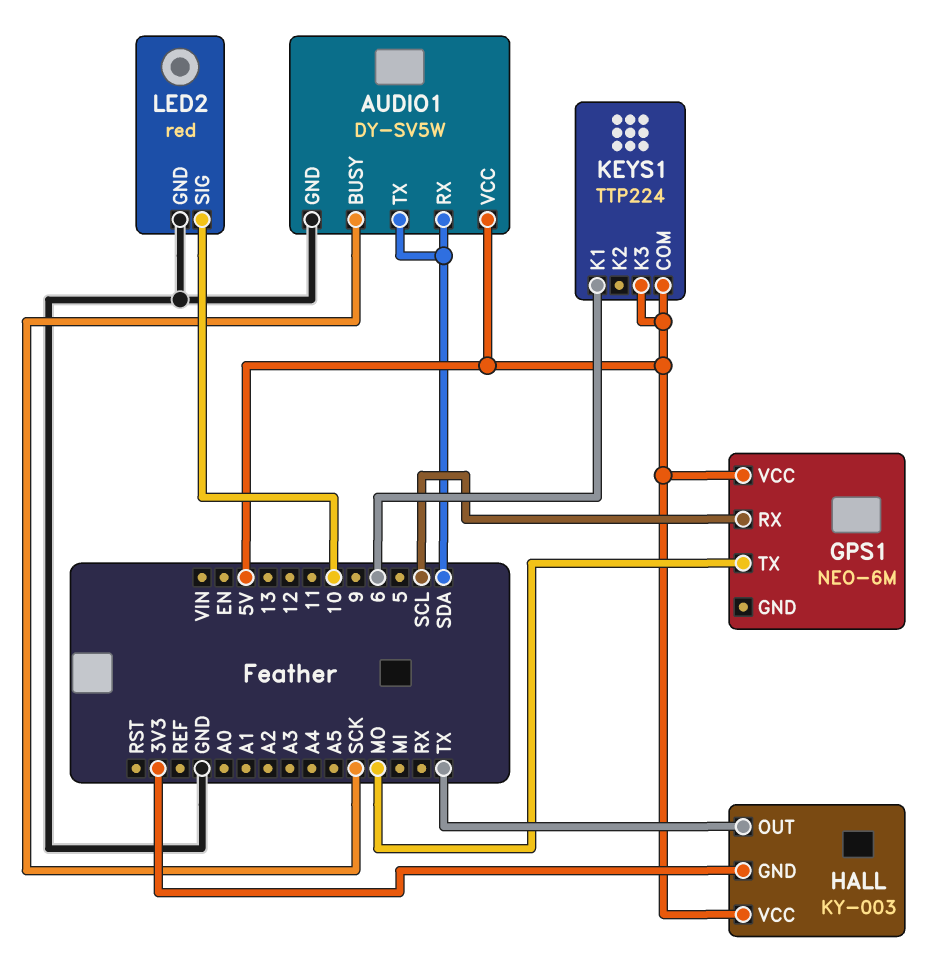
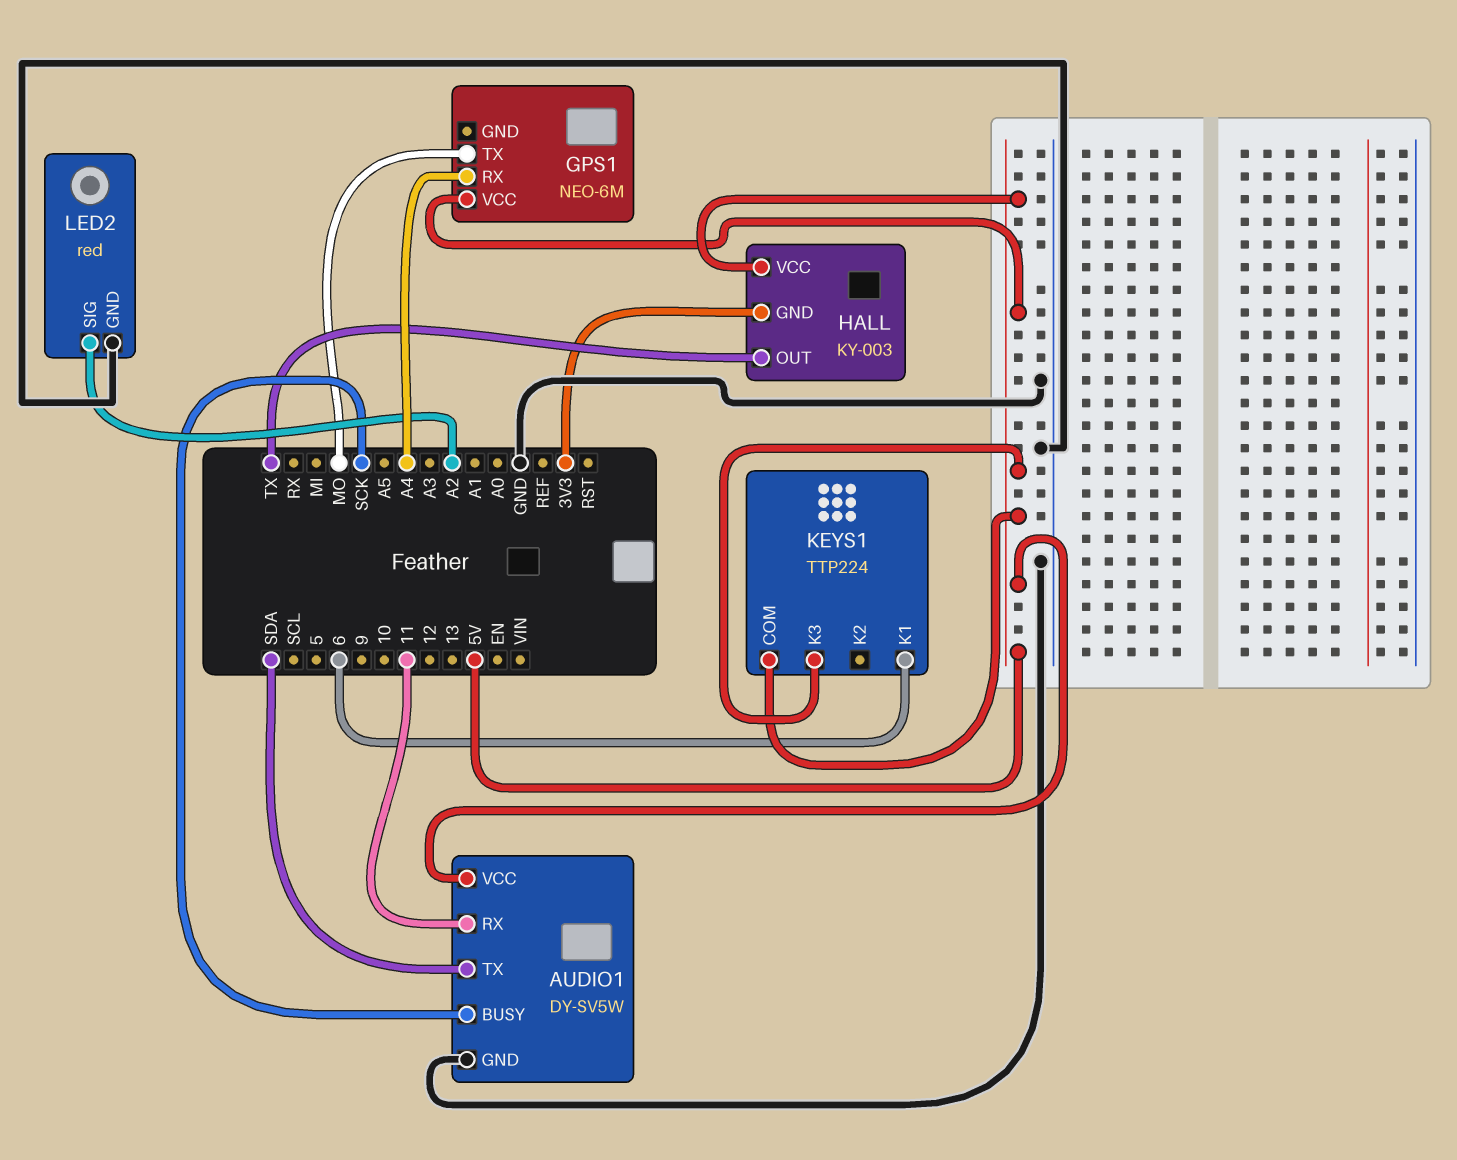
AUDIO1 pin RX: SDA -> 11
GPS1 pin RX: SCL -> A4
LED2 pin SIG: 10 -> A2

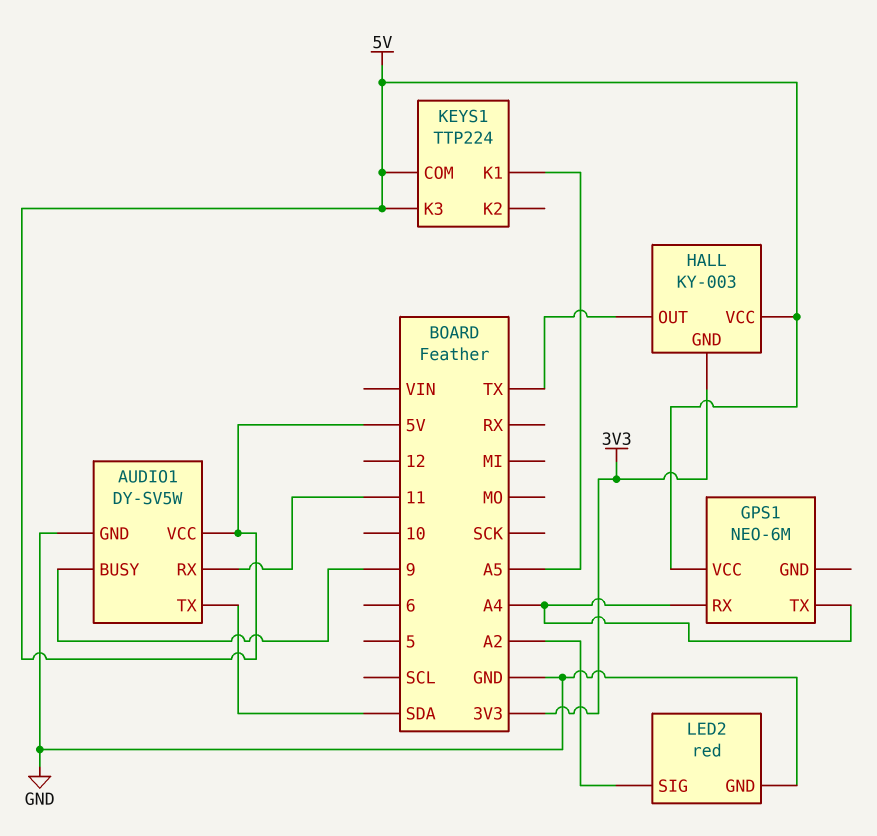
AUDIO1 pin BUSY: SCK -> 9
GPS1 pin TX: MO -> A4
KEYS1 pin K1: 6 -> A5

